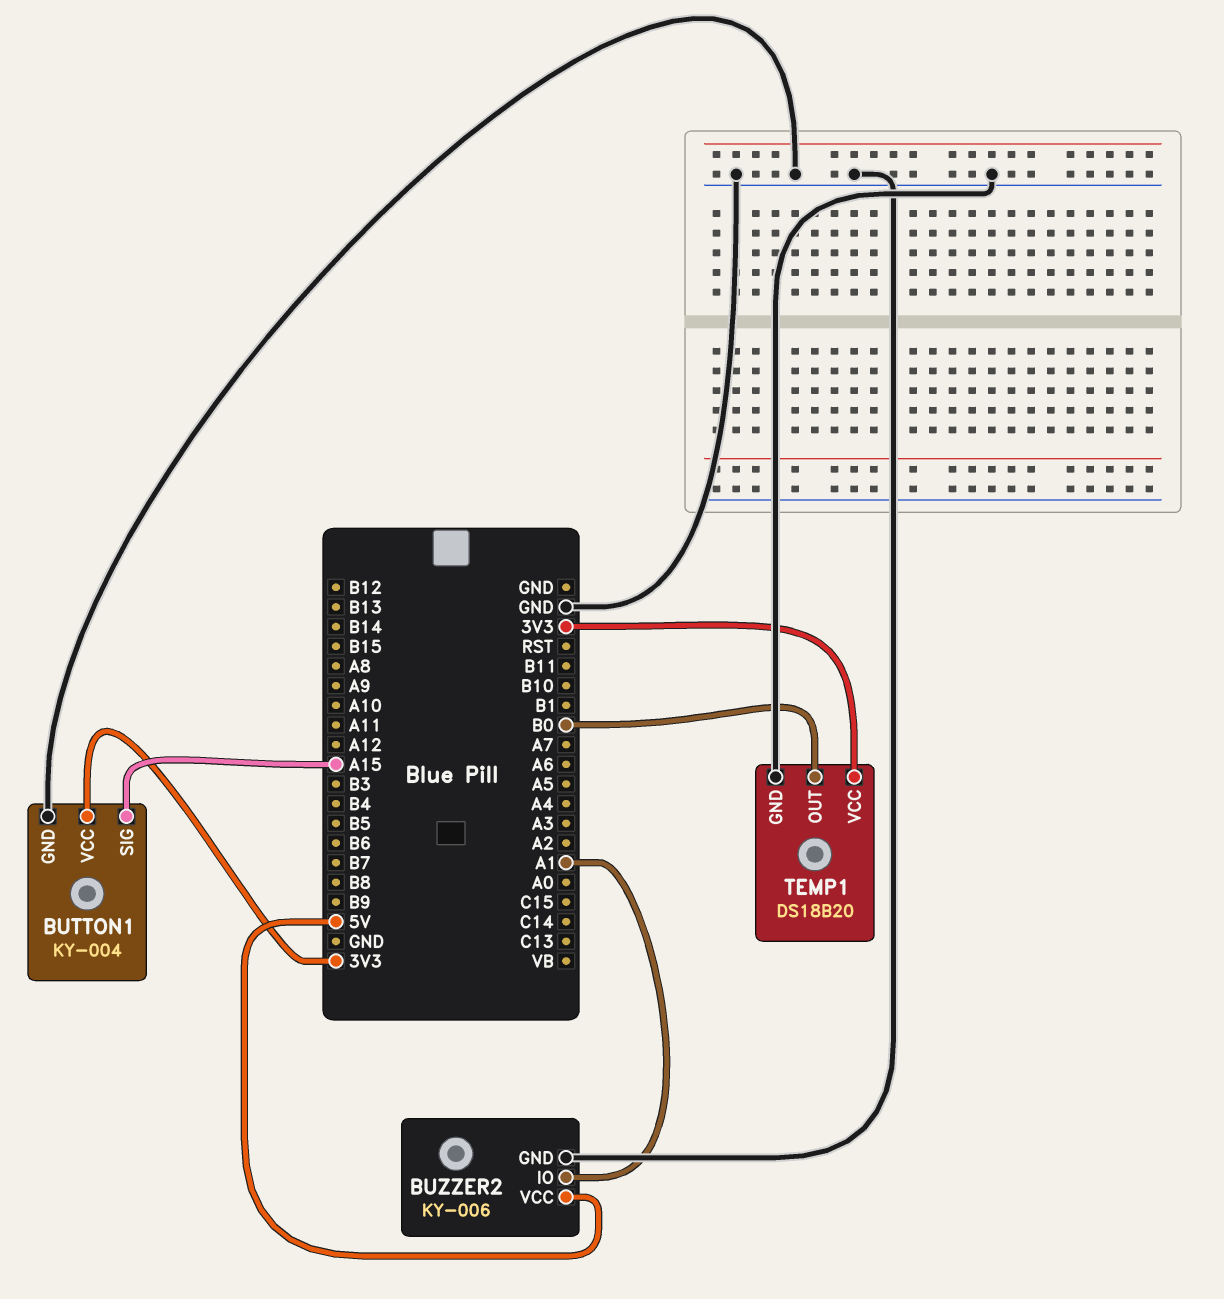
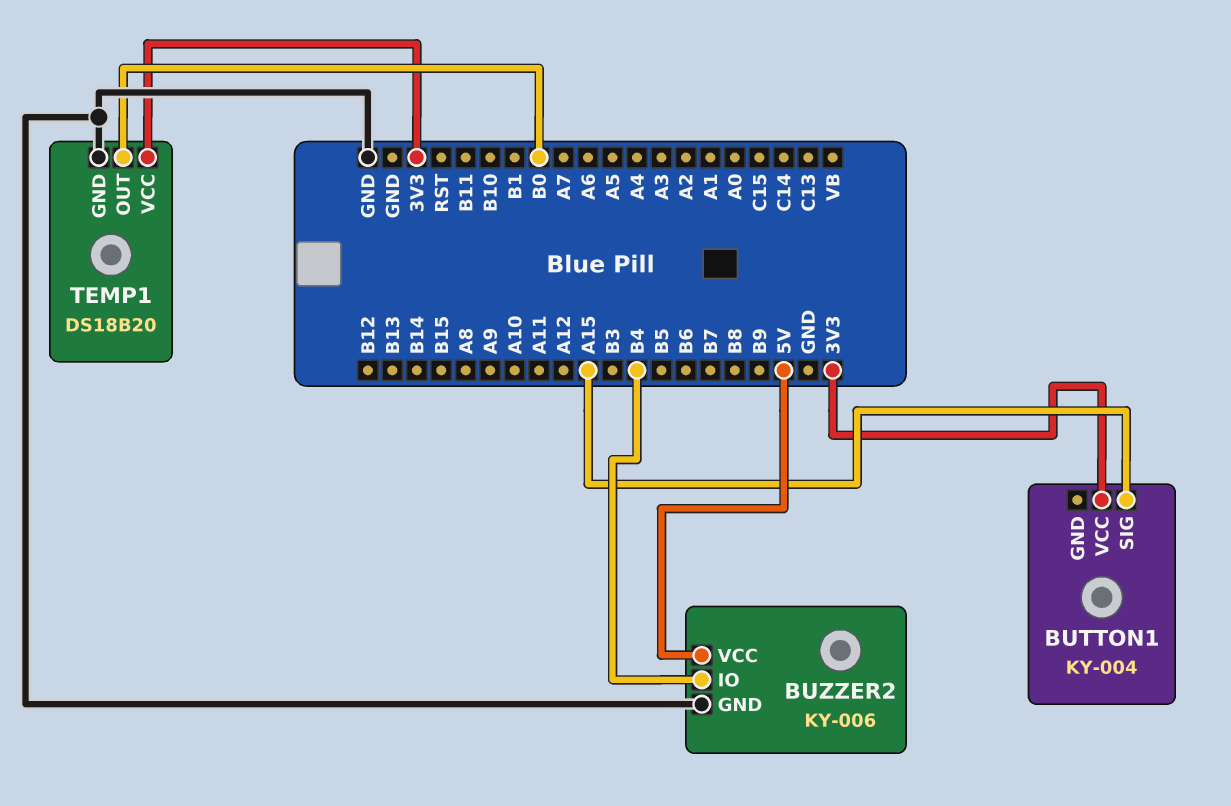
BUTTON1 pin GND: GND -> none
BUZZER2 pin IO: A1 -> B4

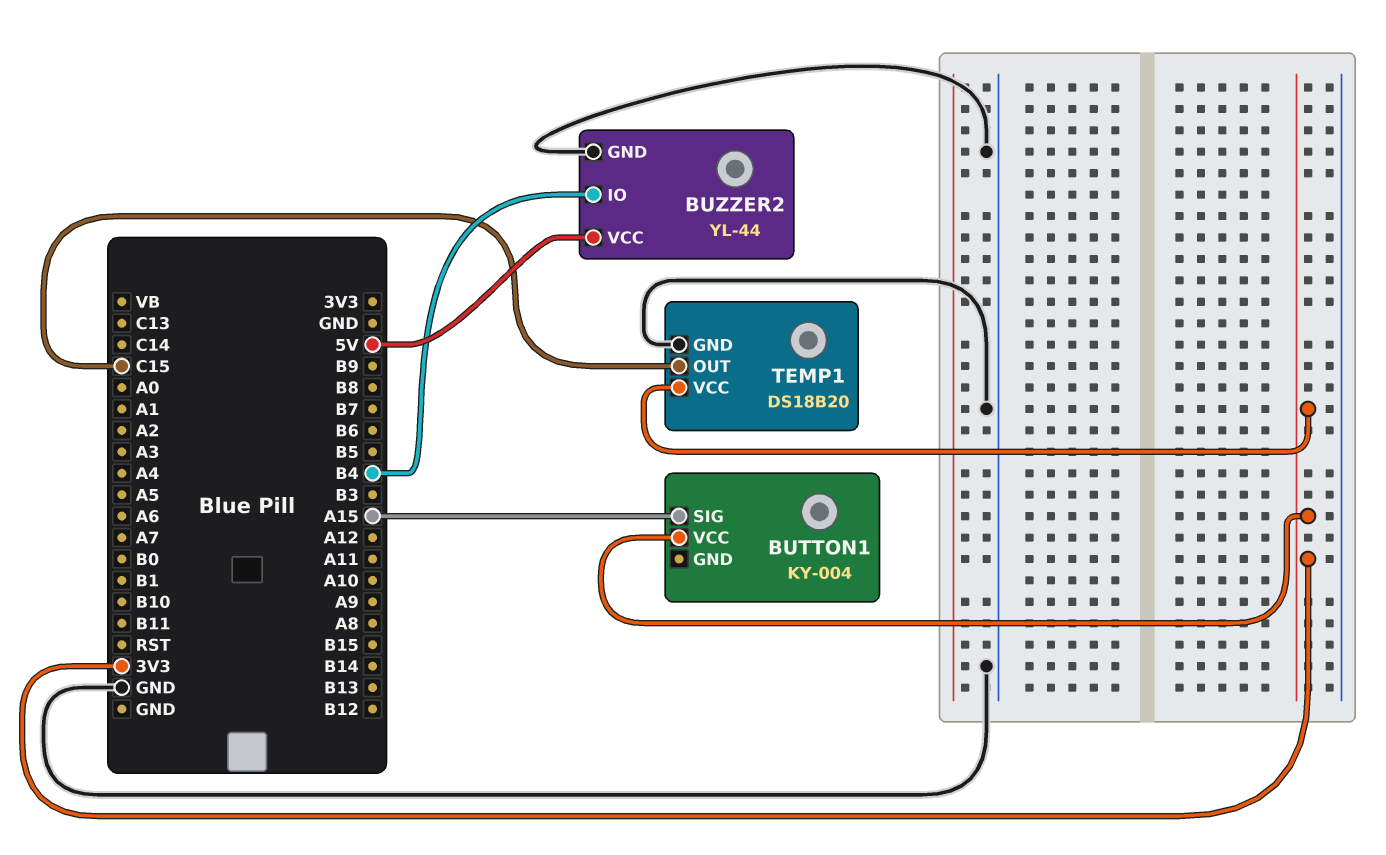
BUZZER2: KY-006 -> YL-44
TEMP1 pin OUT: B0 -> C15

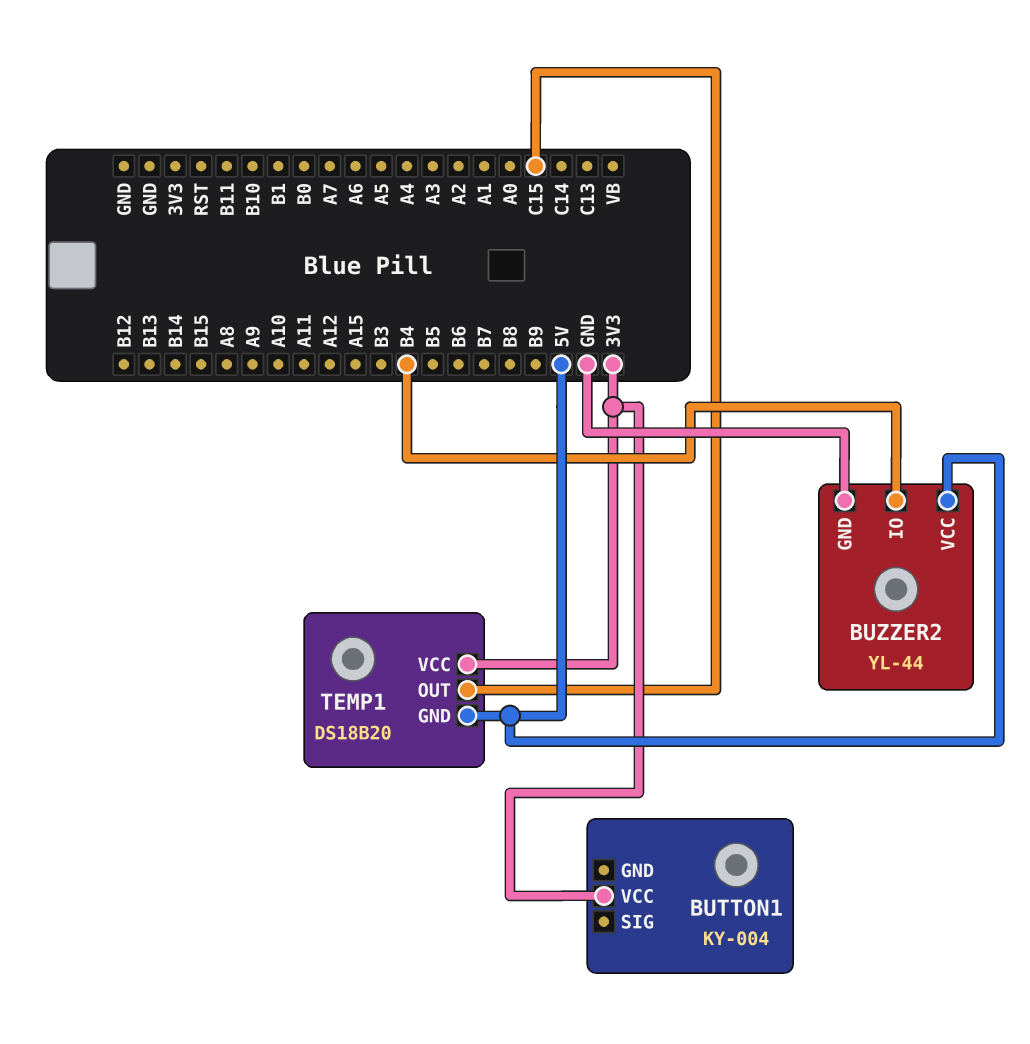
BUTTON1 pin SIG: A15 -> none
TEMP1 pin GND: GND -> 5V

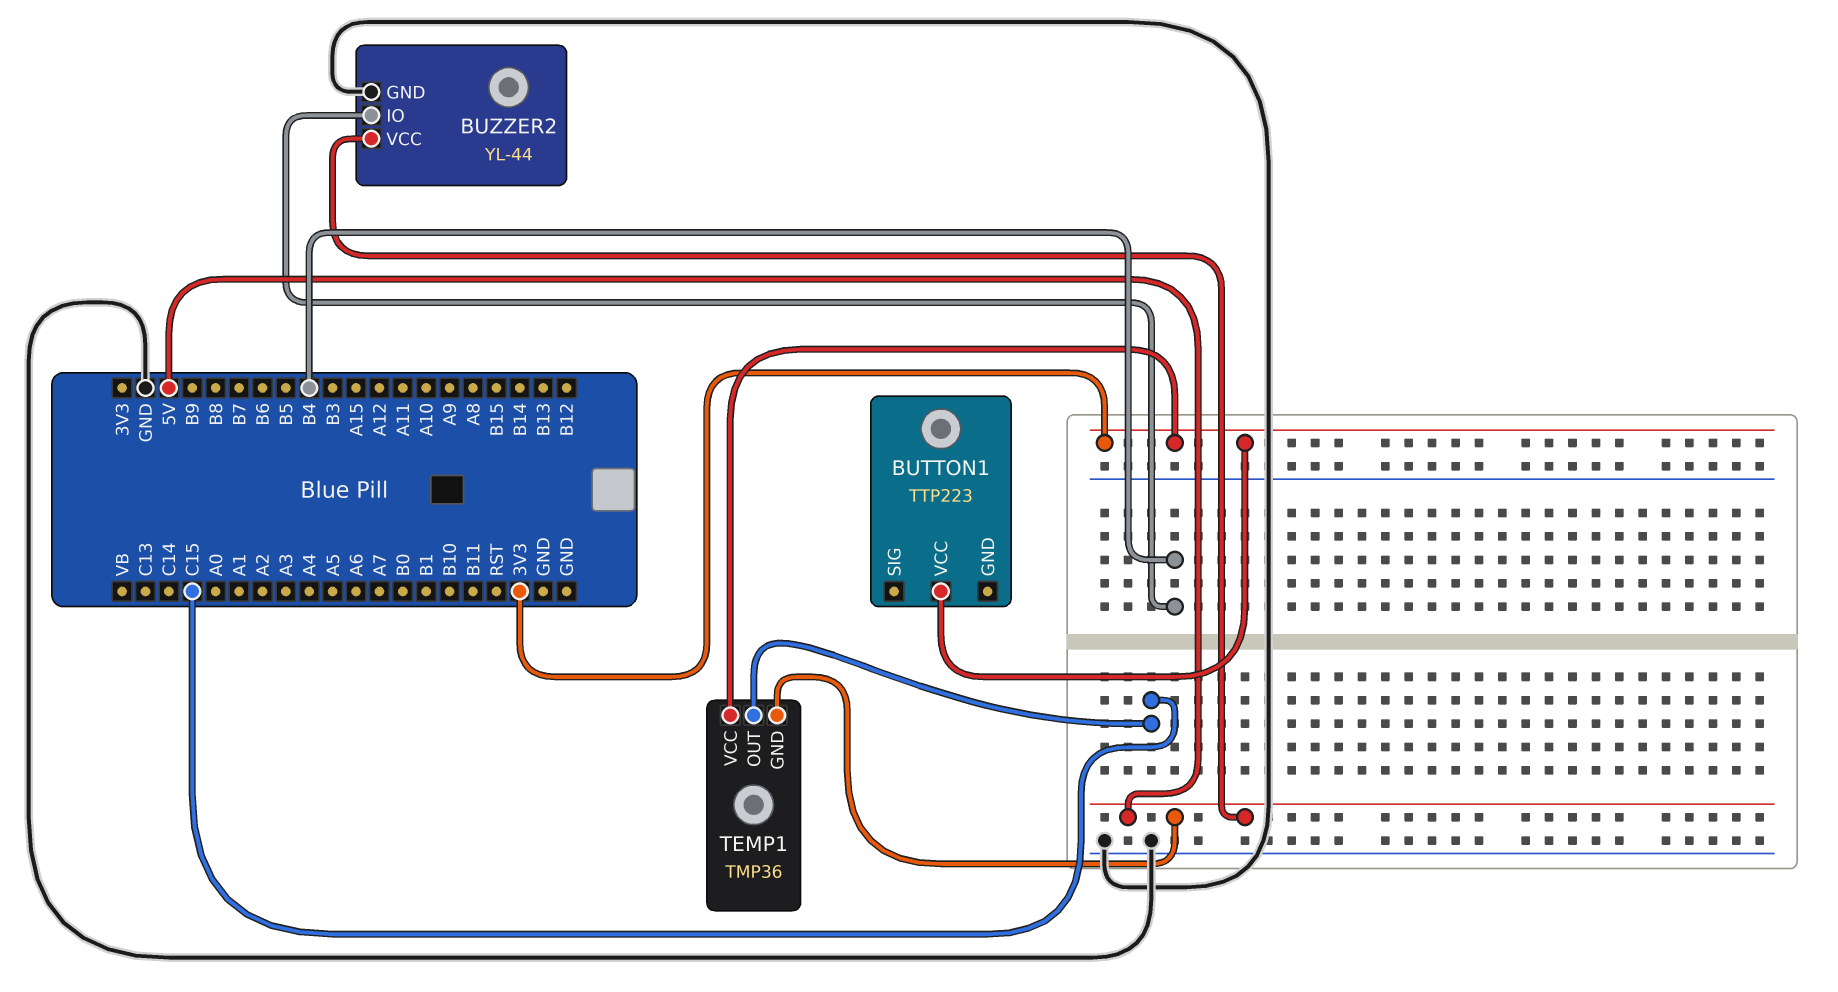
BUTTON1: KY-004 -> TTP223
TEMP1: DS18B20 -> TMP36

